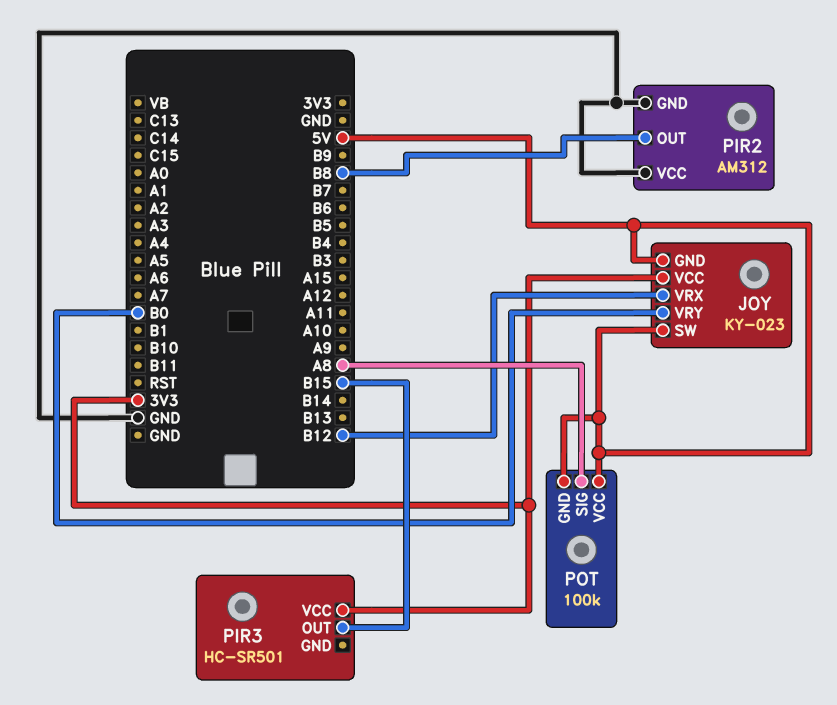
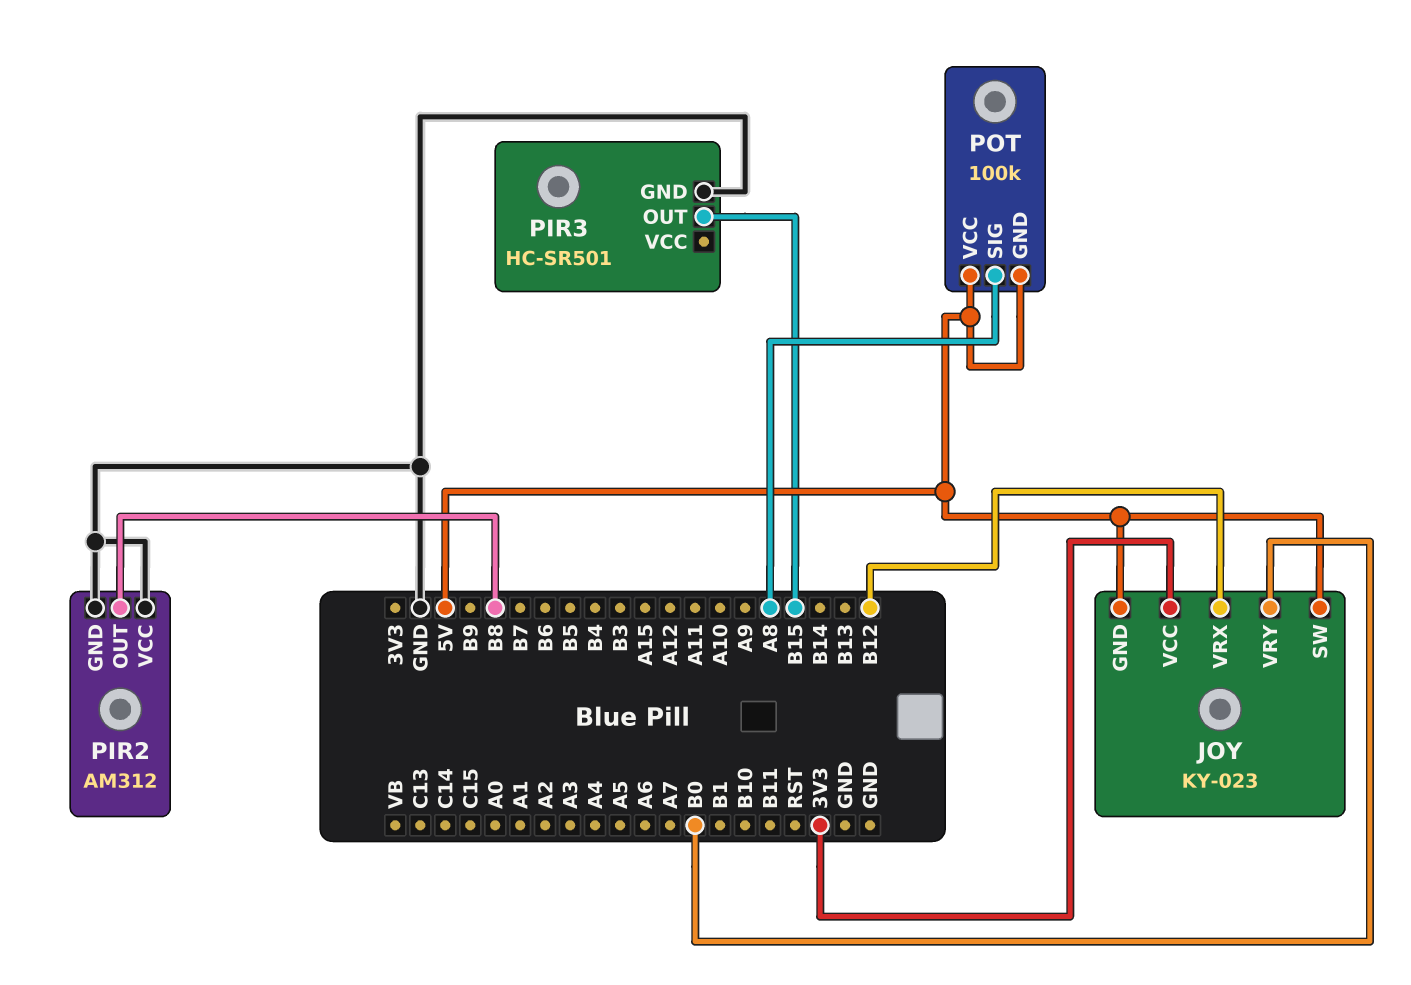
PIR3 pin GND: none -> GND
PIR3 pin VCC: 3V3 -> none

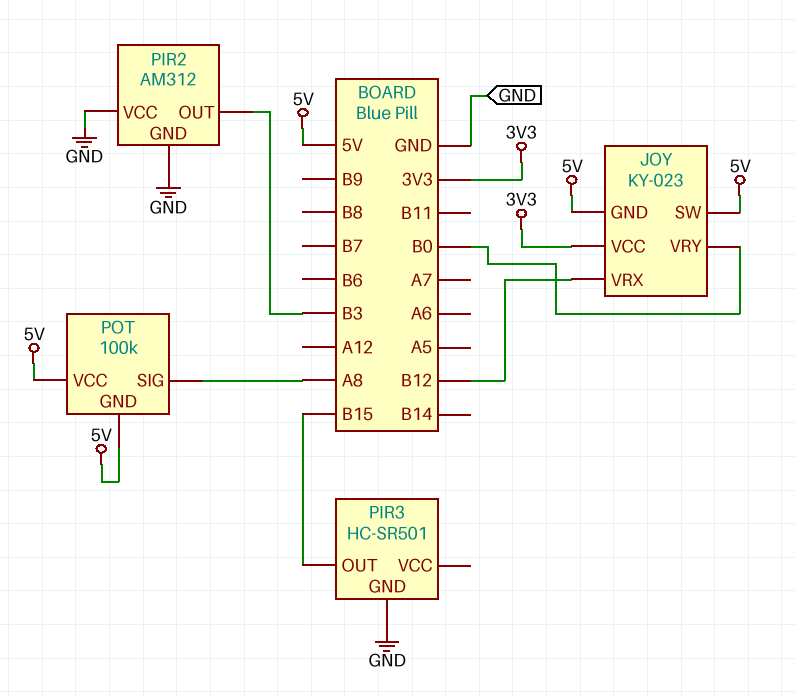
PIR2 pin OUT: B8 -> B3

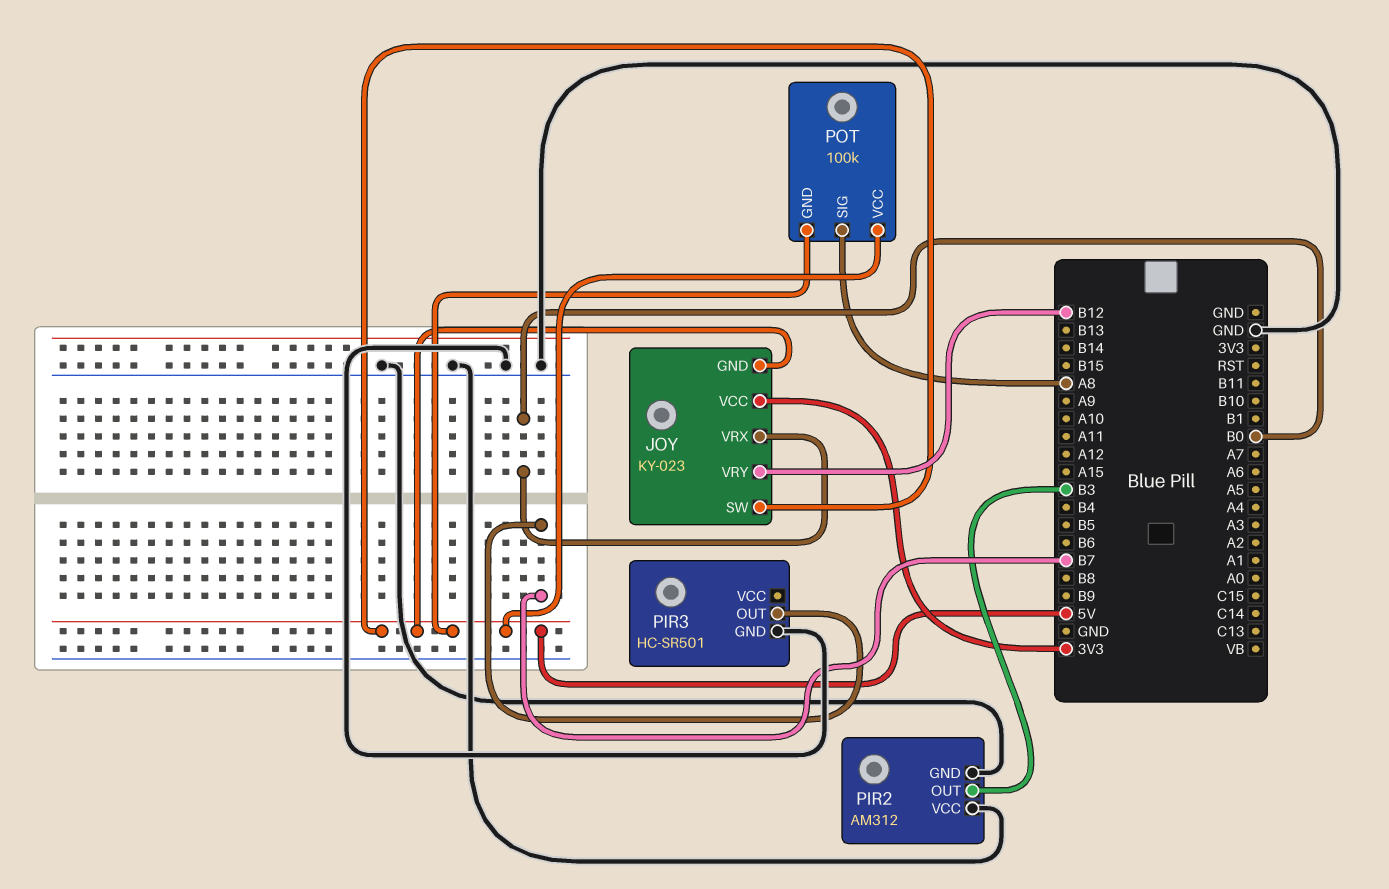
JOY pin VRX: B12 -> B0
JOY pin VRY: B0 -> B12
PIR3 pin OUT: B15 -> B7

